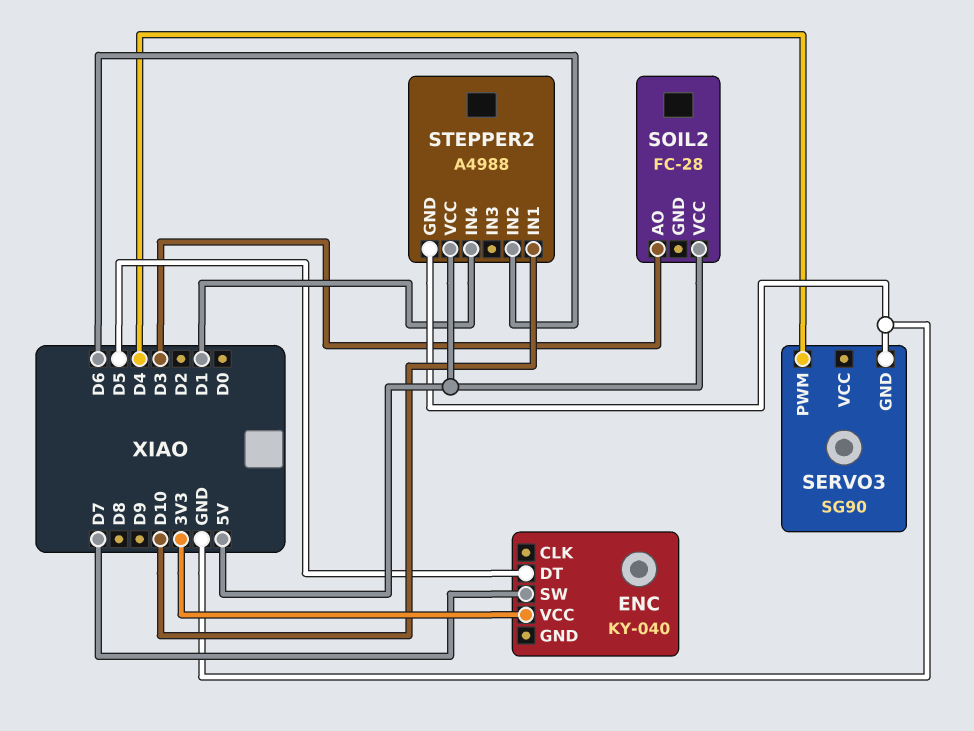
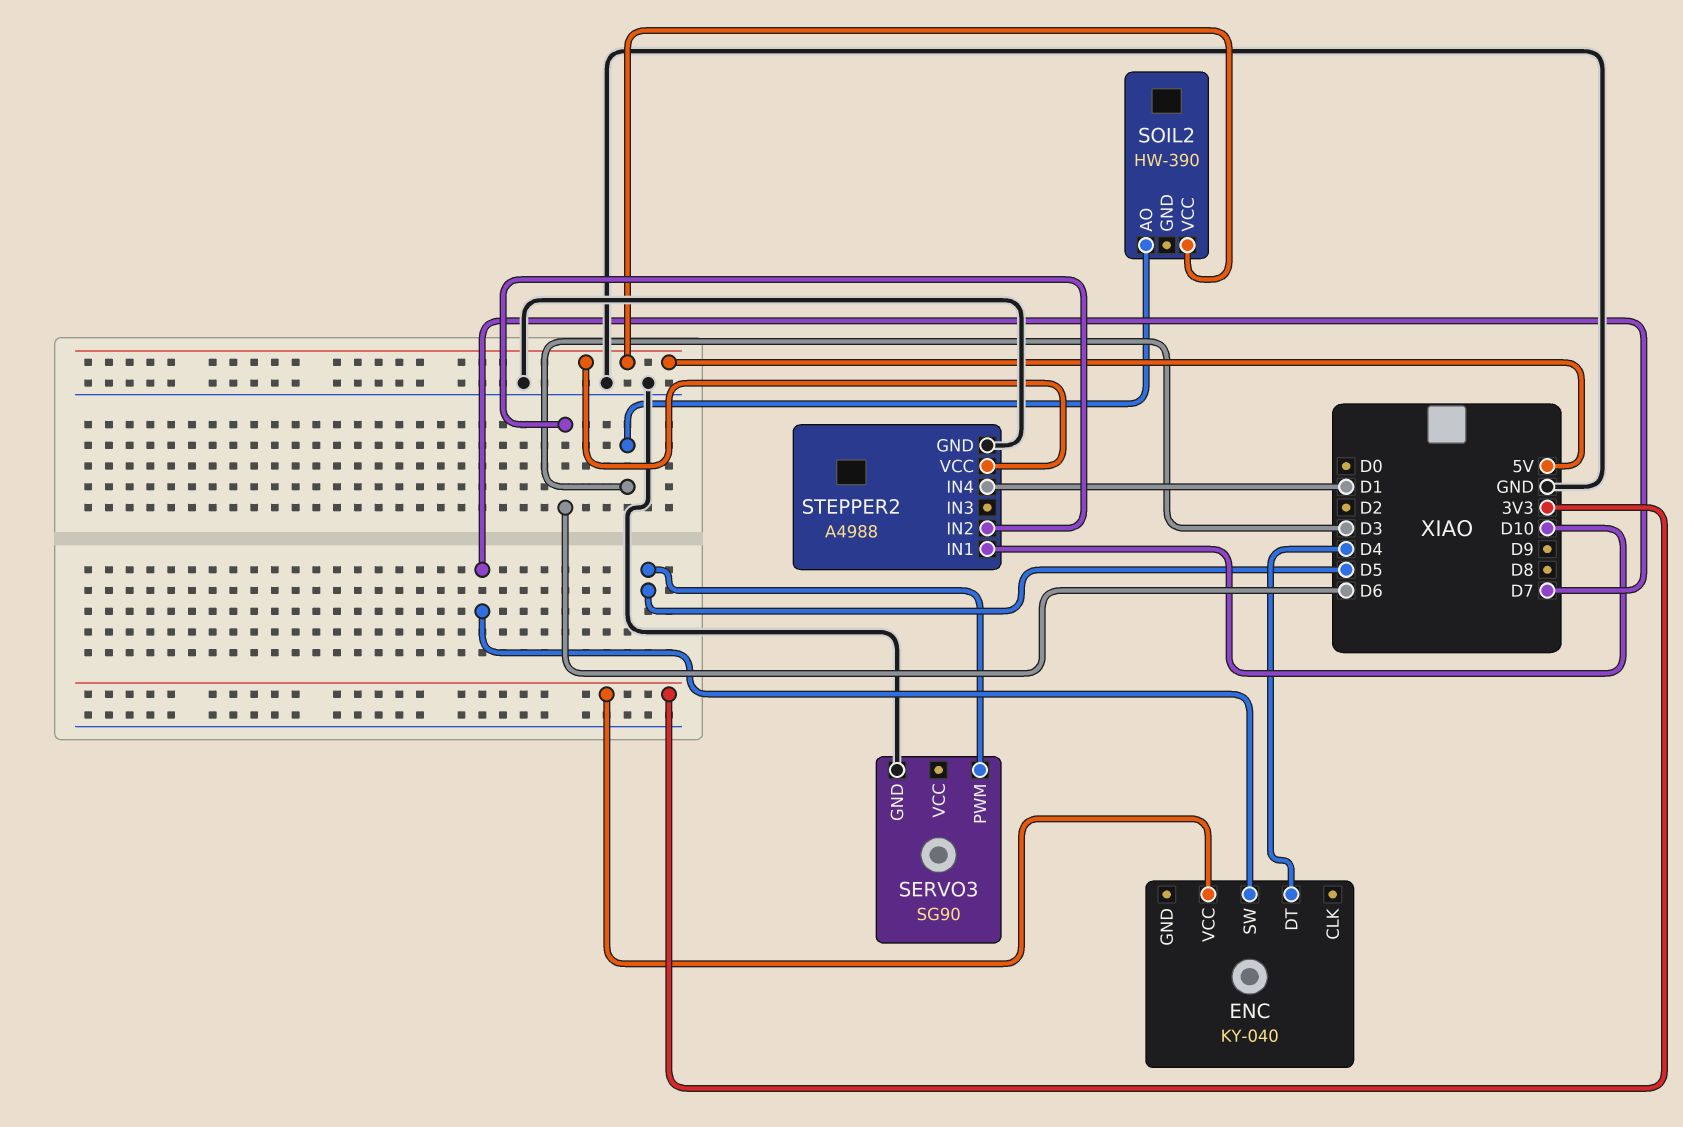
ENC pin DT: D5 -> D4
SERVO3 pin PWM: D4 -> D5
SOIL2: FC-28 -> HW-390

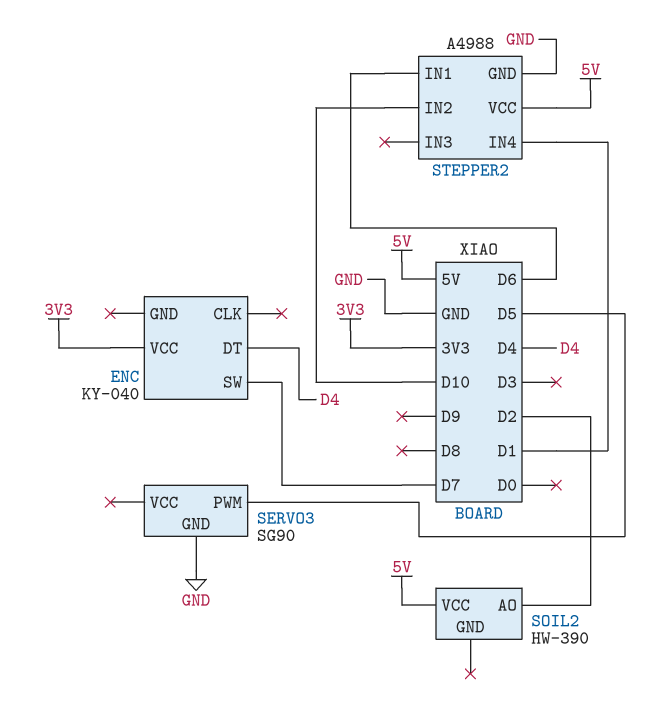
SOIL2 pin AO: D3 -> D2
STEPPER2 pin IN1: D10 -> D6
STEPPER2 pin IN2: D6 -> D10

